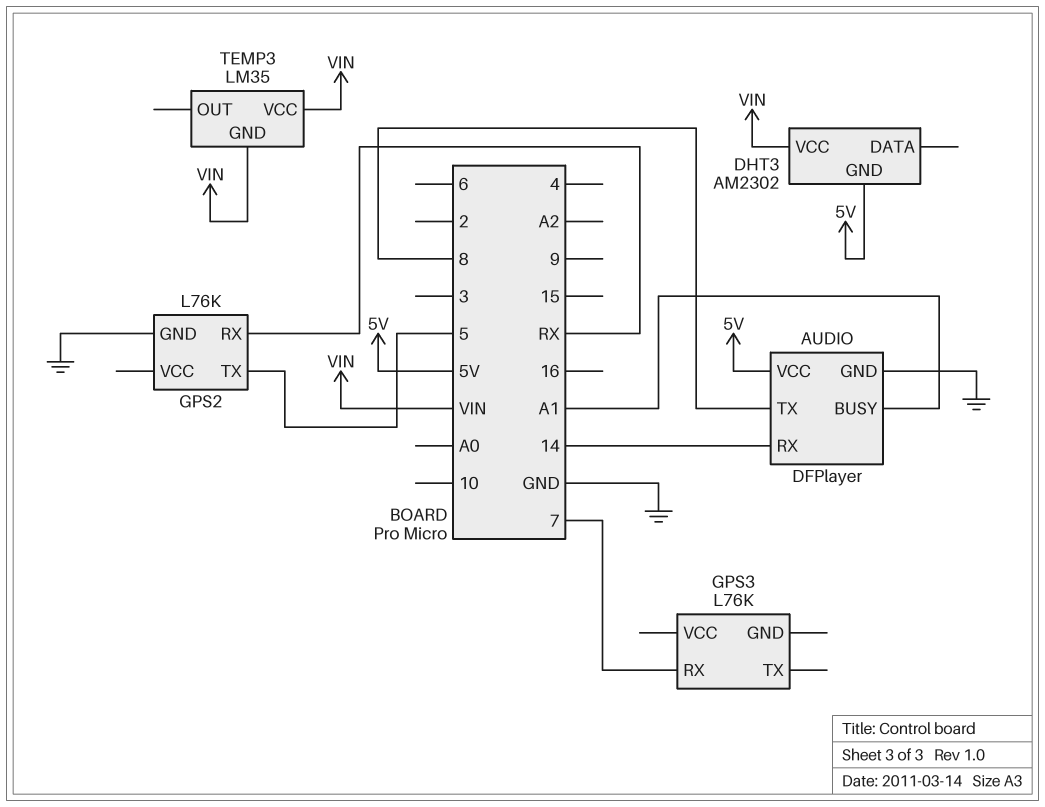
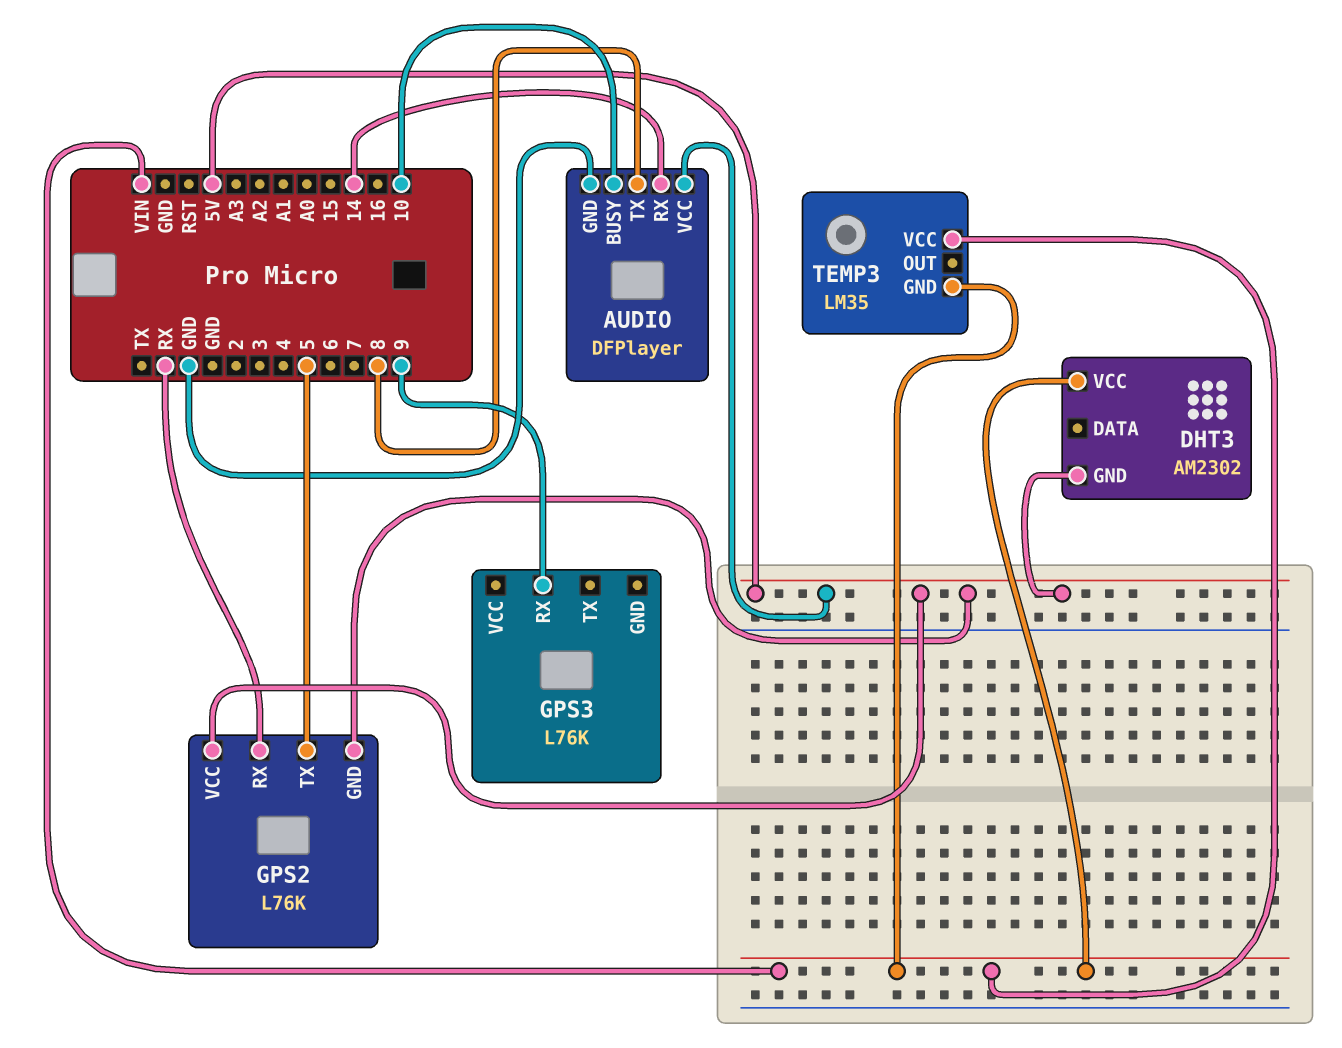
AUDIO pin BUSY: A1 -> 10
GPS2 pin GND: GND -> 5V
GPS2 pin VCC: none -> 5V
GPS3 pin RX: 7 -> 9

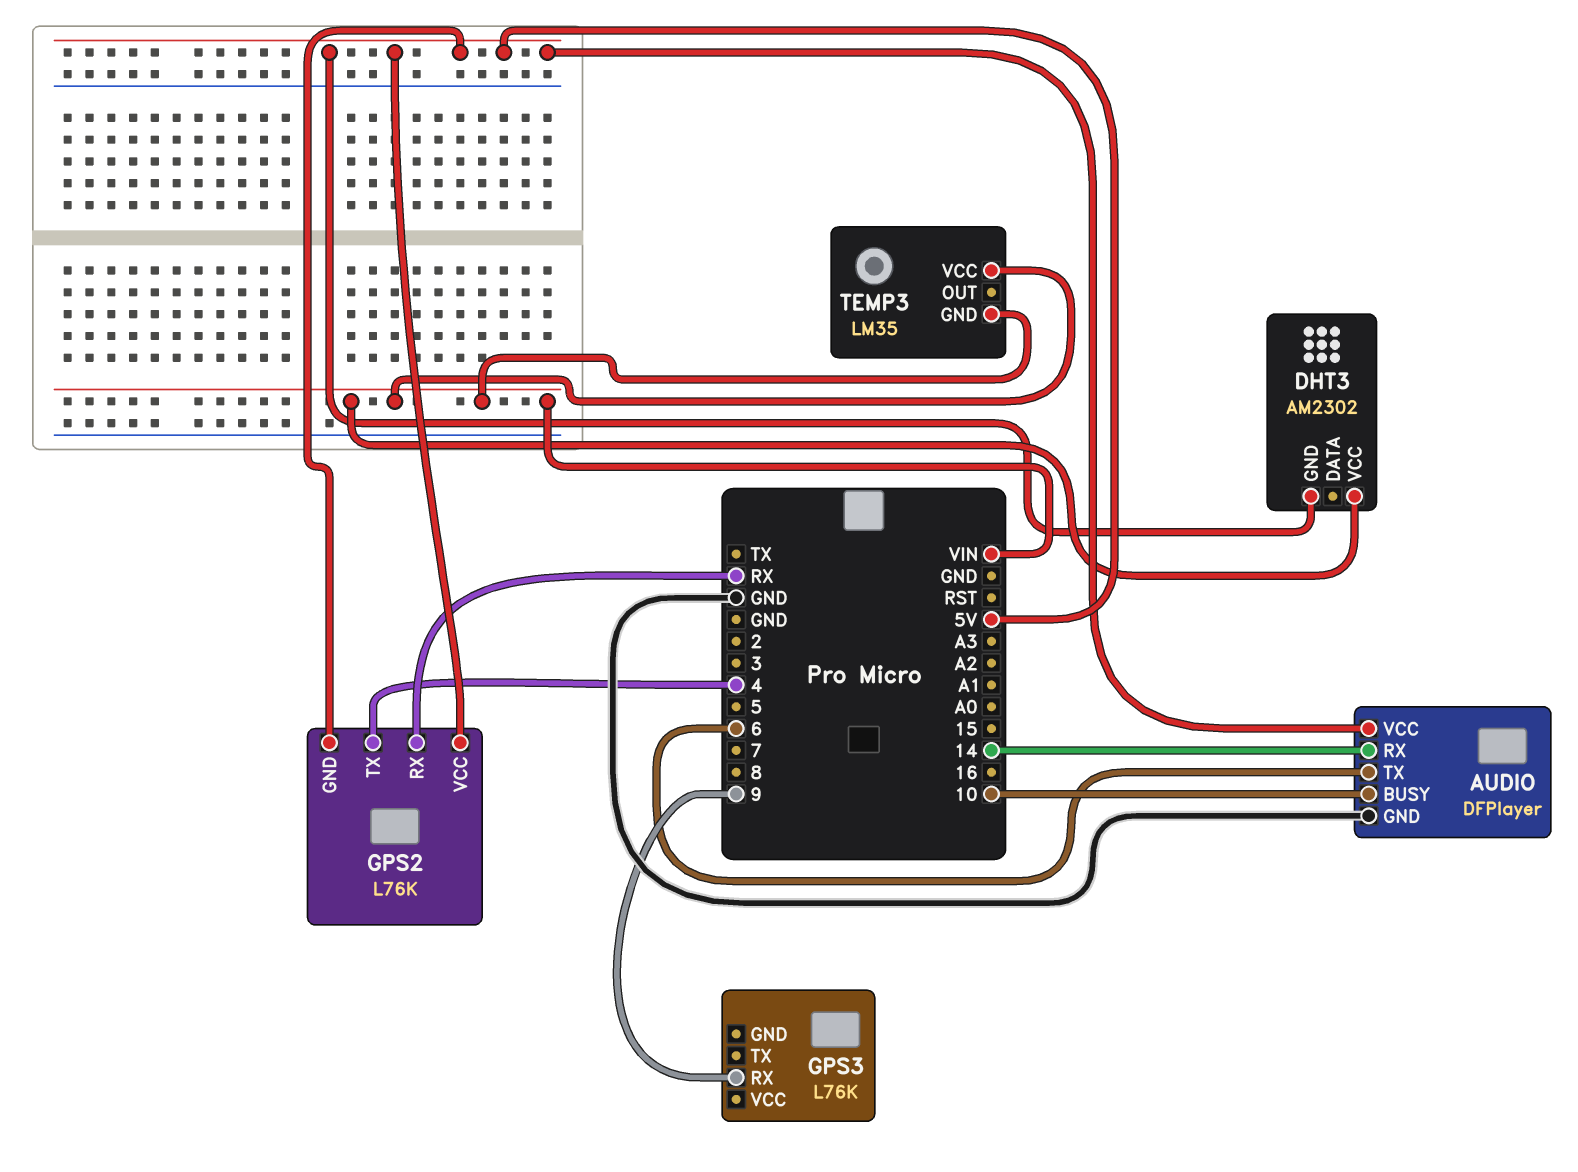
AUDIO pin TX: 8 -> 6
GPS2 pin TX: 5 -> 4

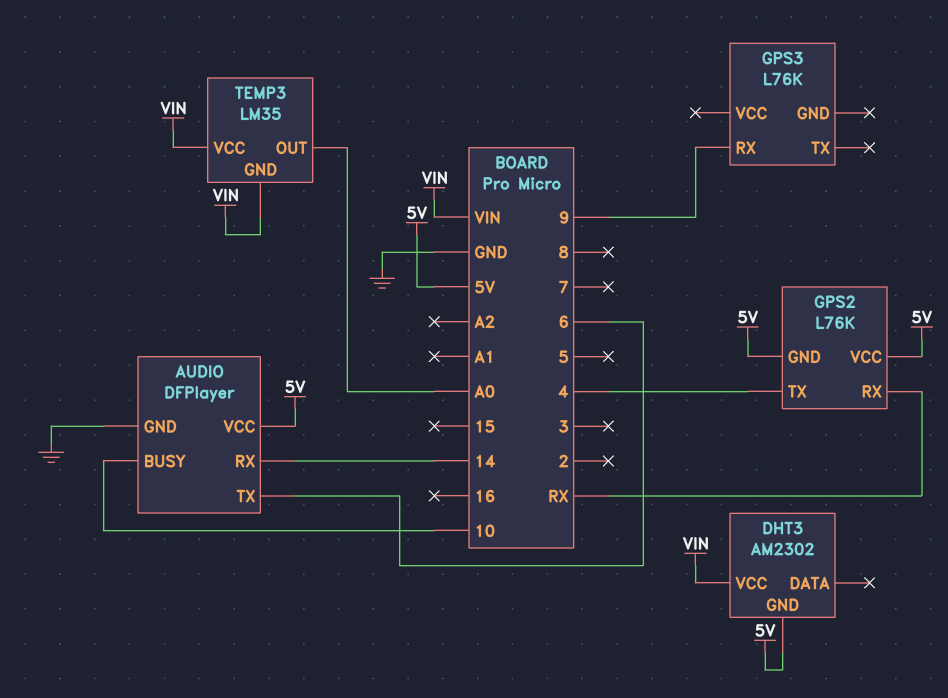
TEMP3 pin OUT: none -> A0

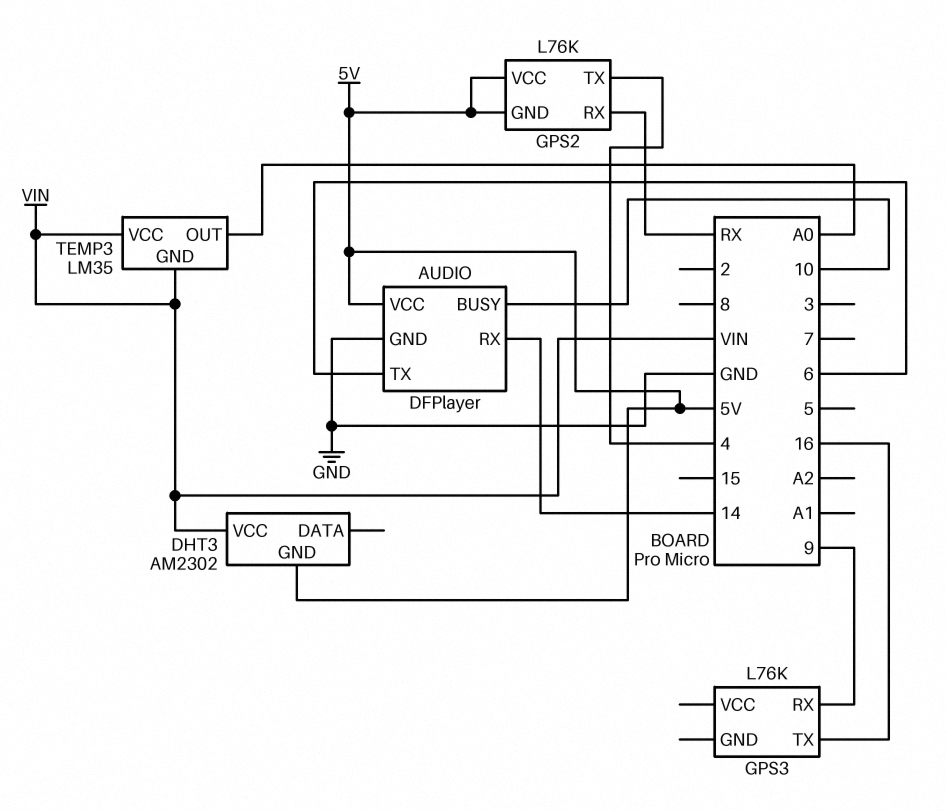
GPS3 pin TX: none -> 16

